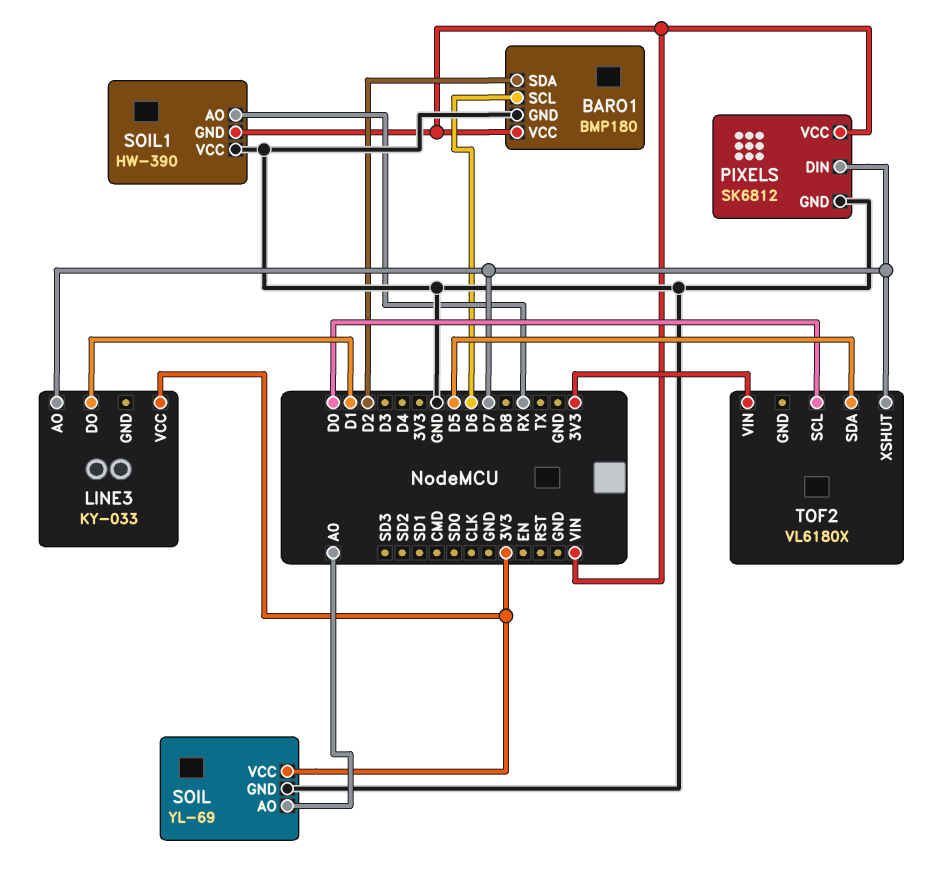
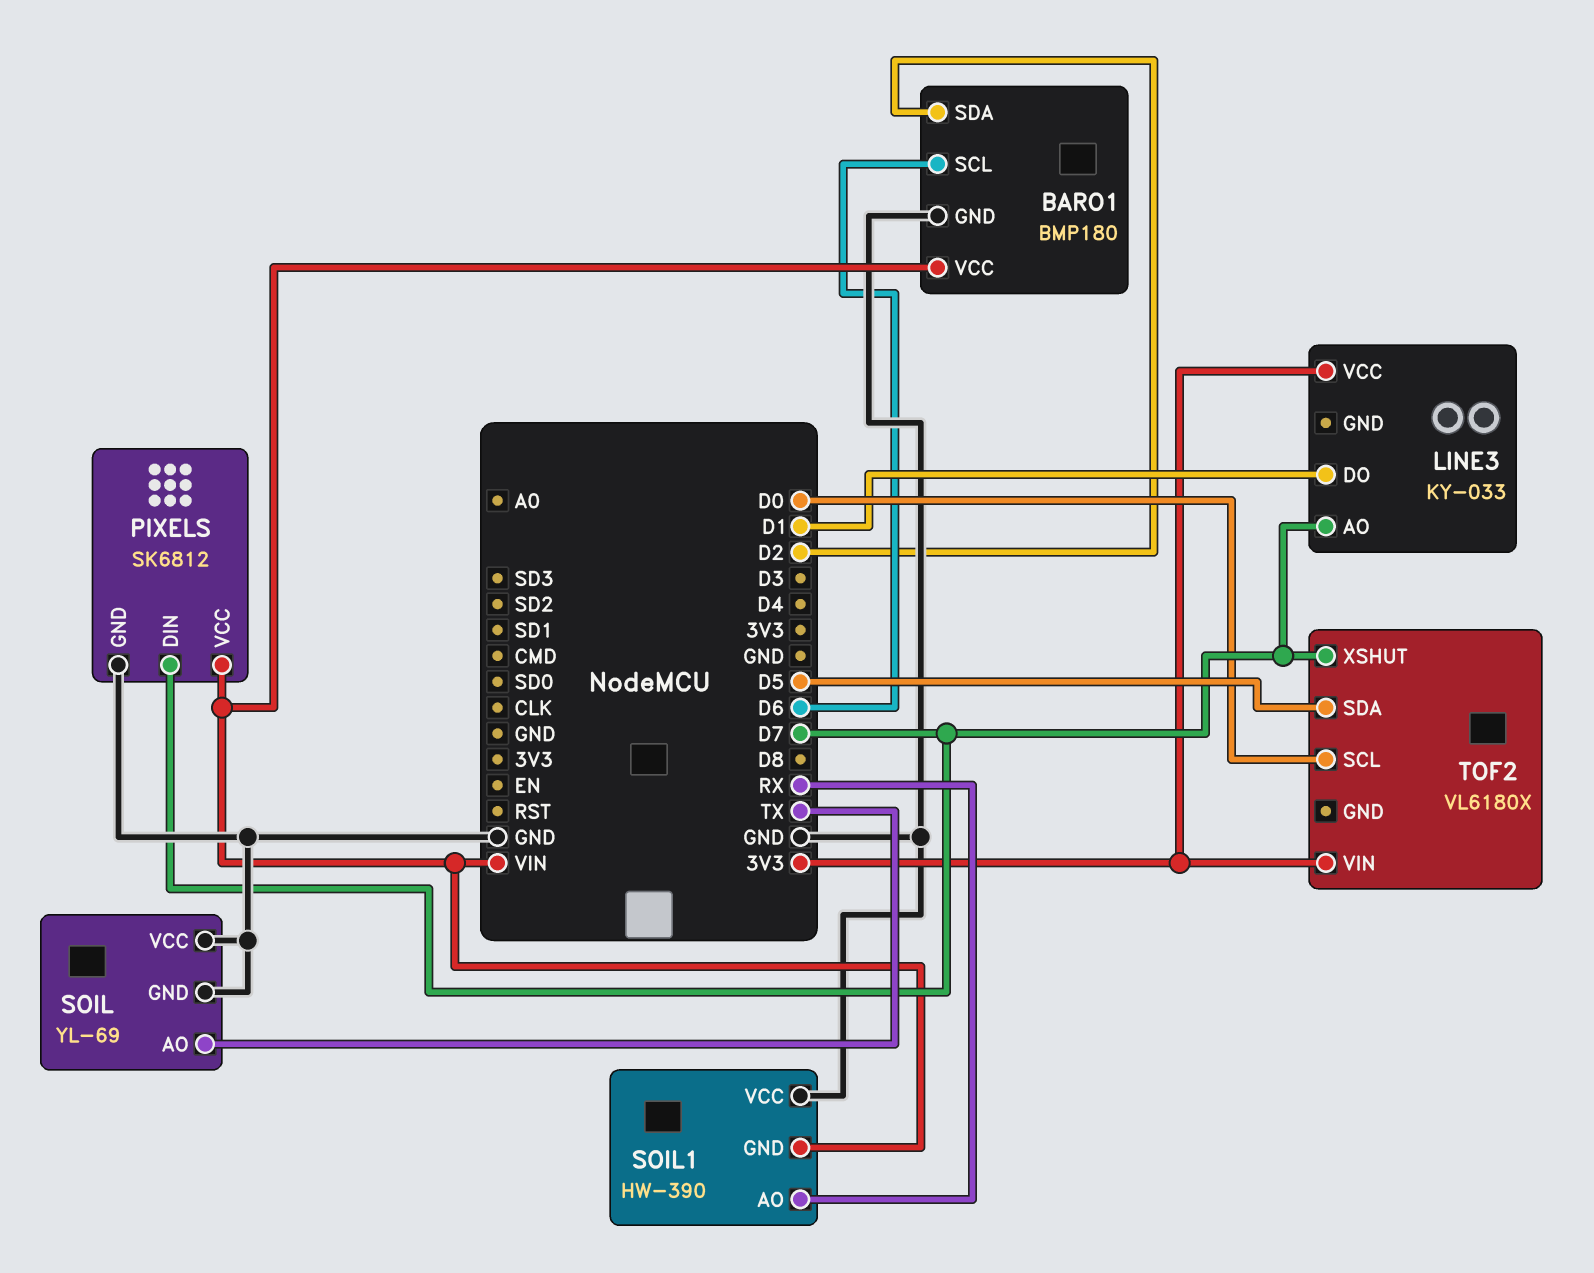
SOIL pin AO: A0 -> TX
SOIL pin VCC: 3V3 -> GND

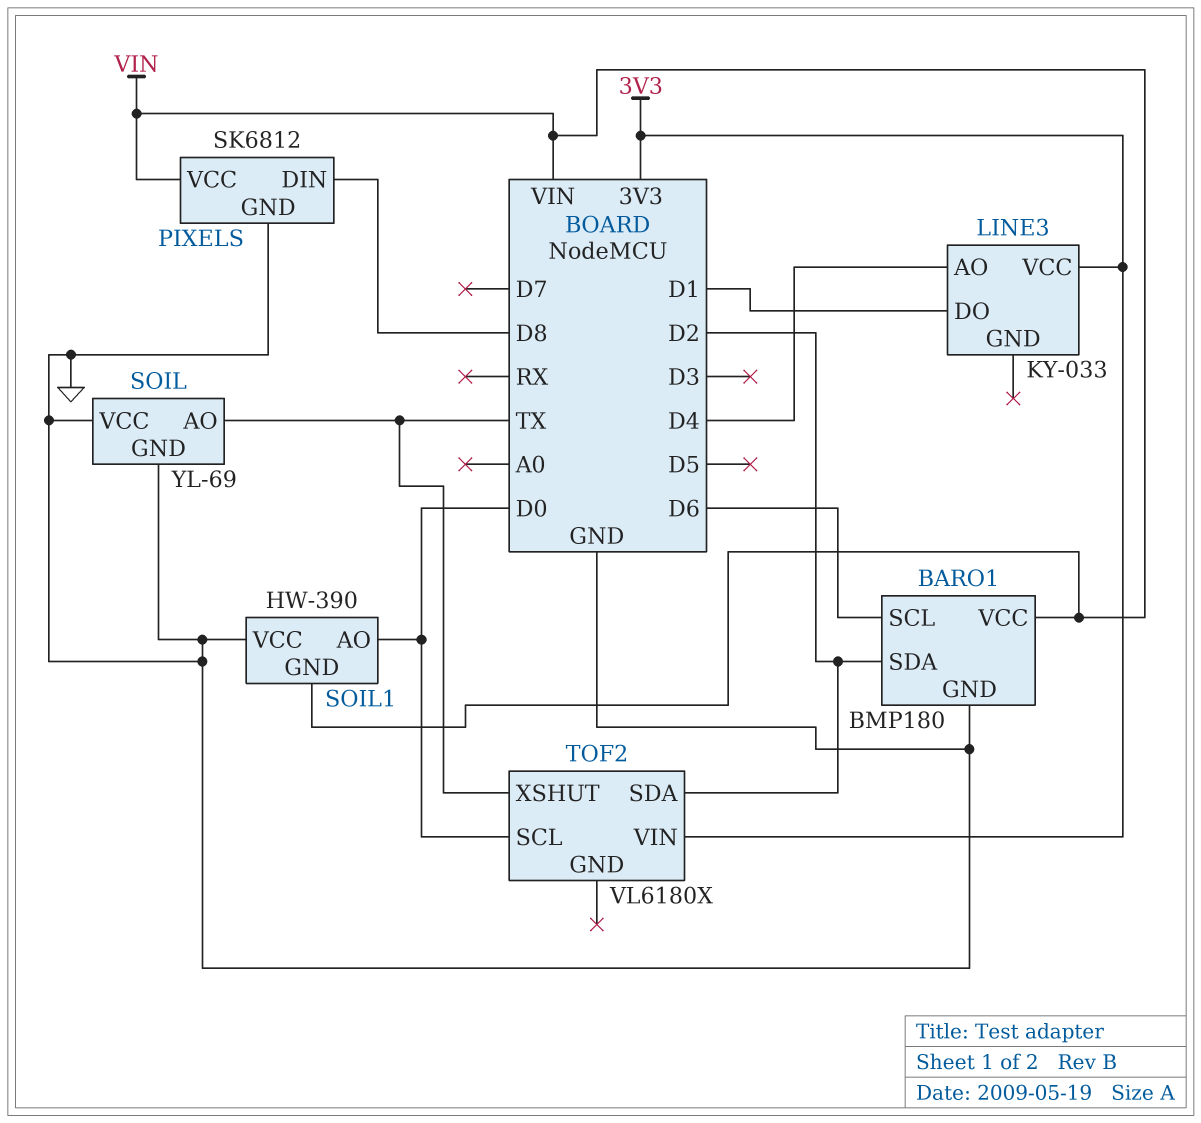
LINE3 pin AO: D7 -> D4
PIXELS pin DIN: D7 -> D8
SOIL1 pin AO: RX -> D0
TOF2 pin SDA: D5 -> D2
TOF2 pin XSHUT: D7 -> TX

